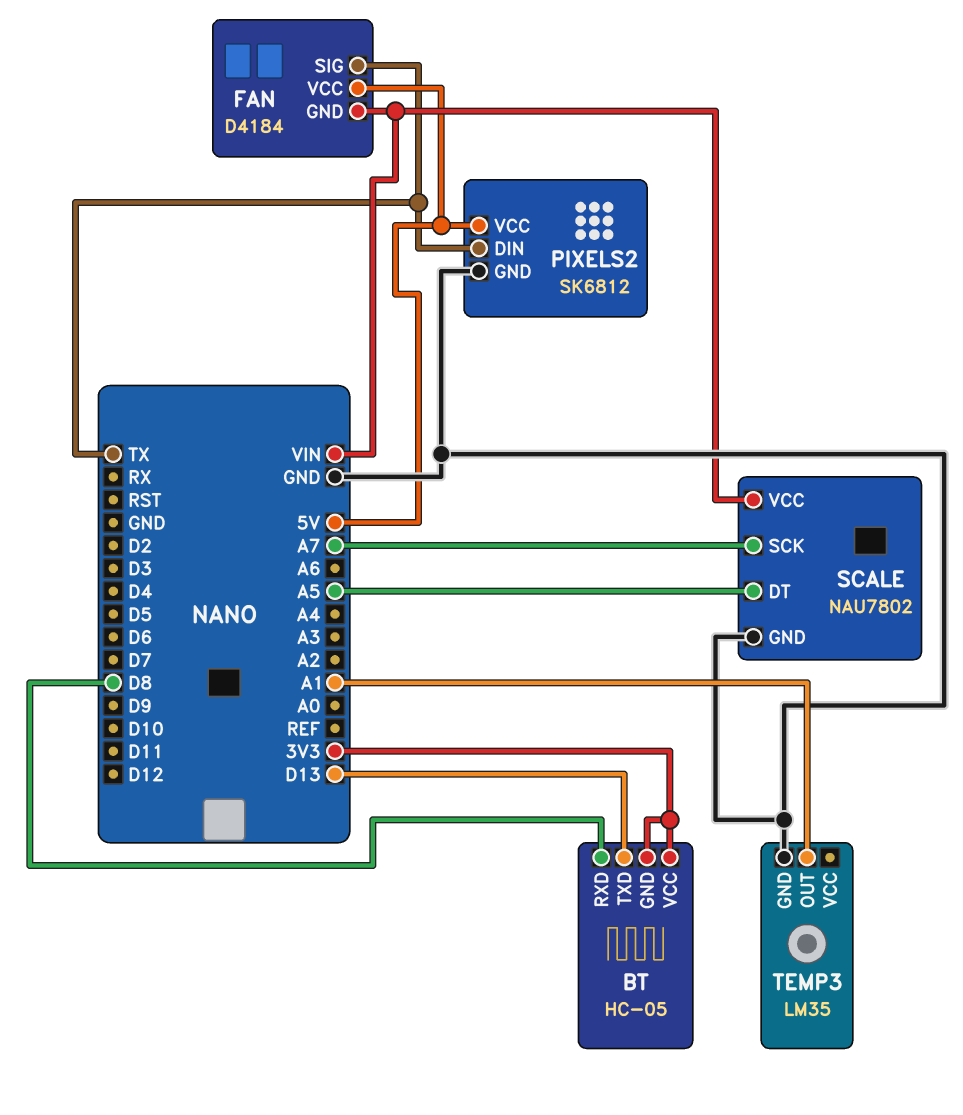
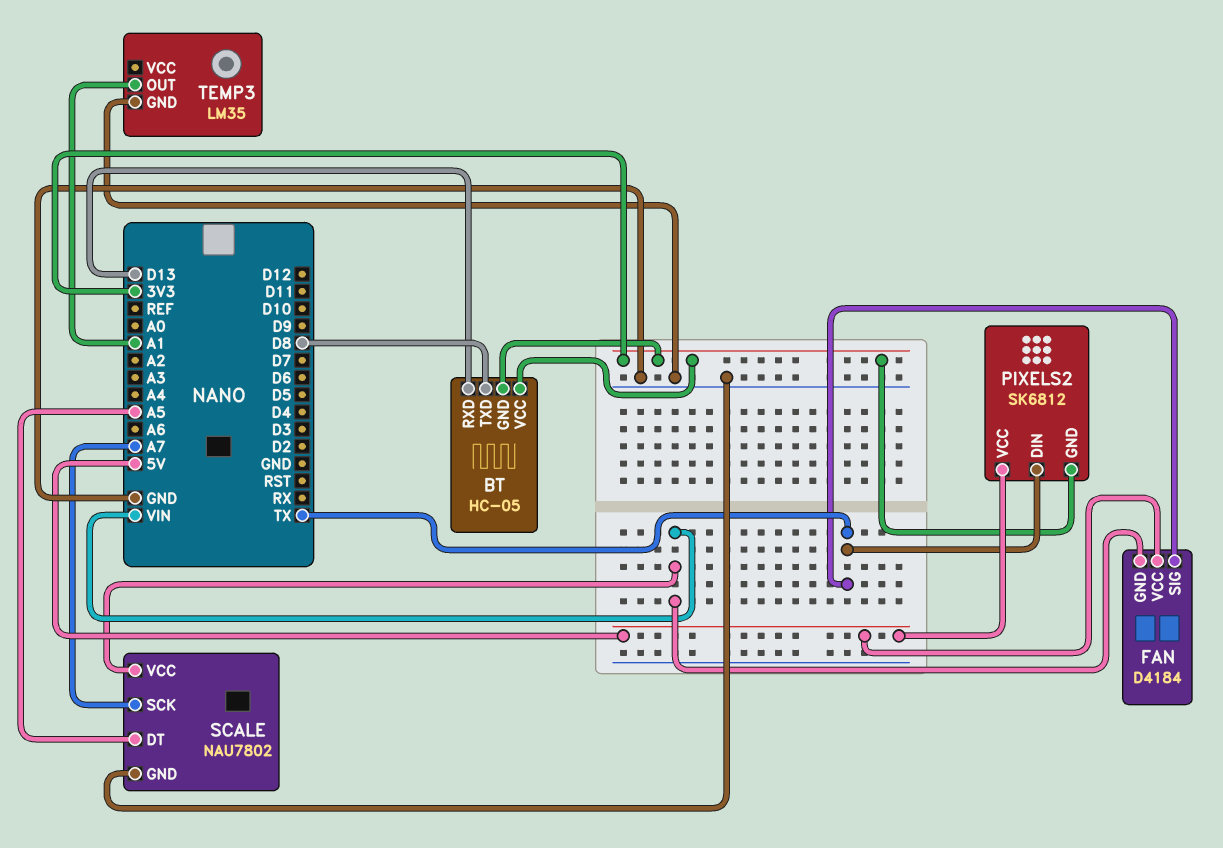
BT pin RXD: D8 -> D13
BT pin TXD: D13 -> D8
PIXELS2 pin GND: GND -> 3V3

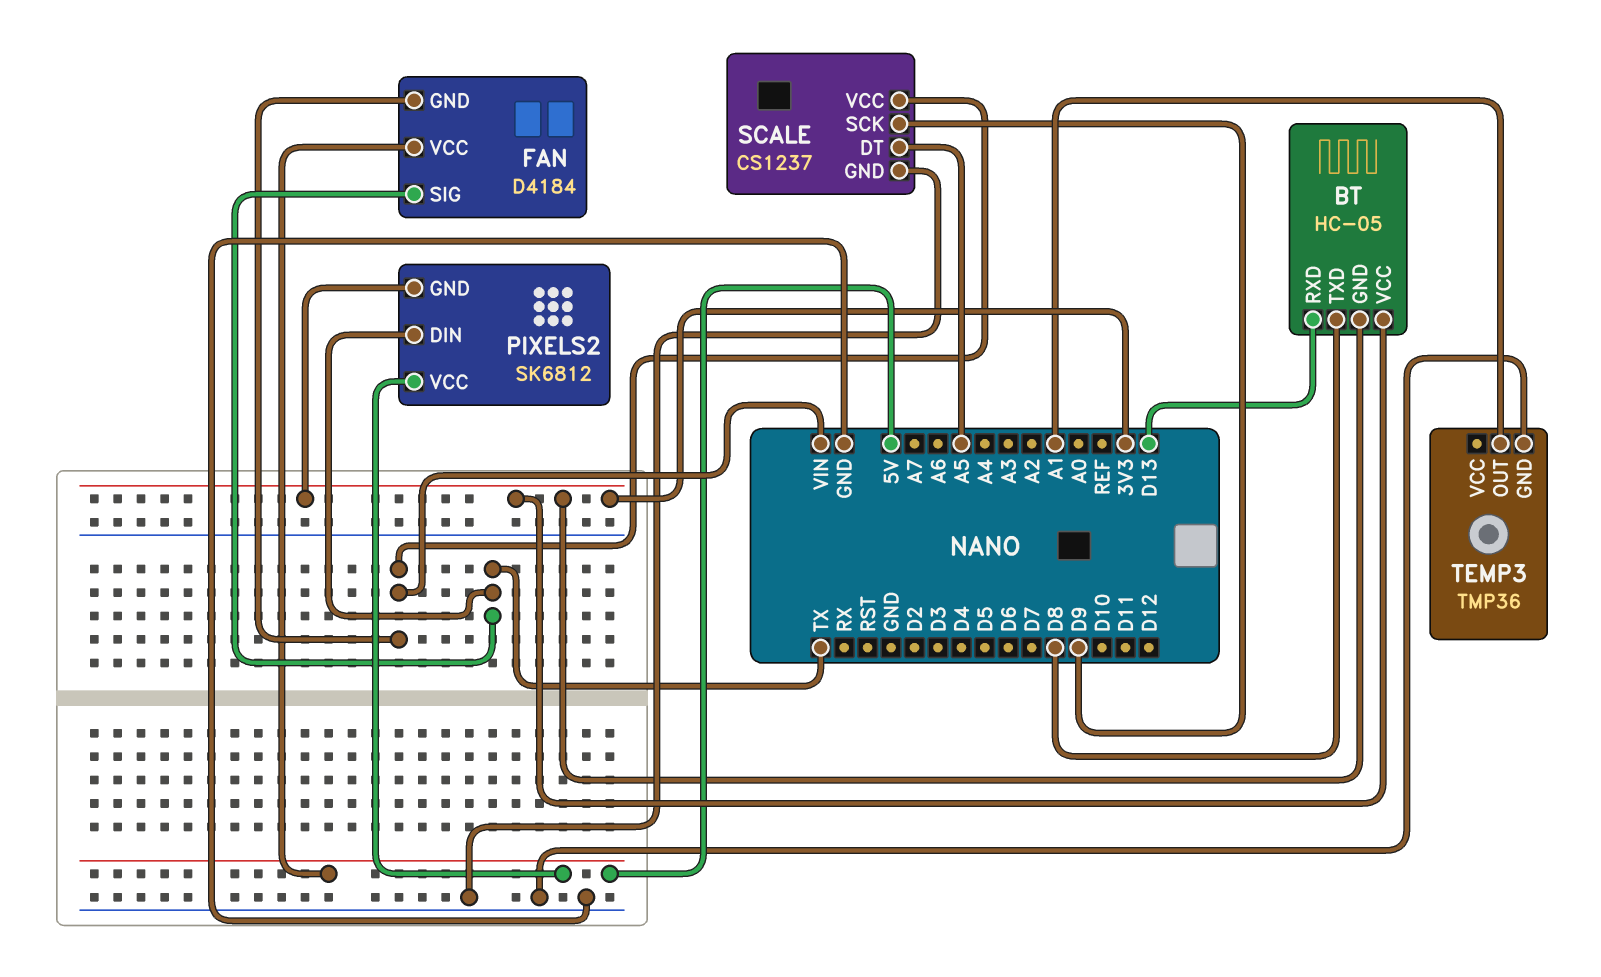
SCALE: NAU7802 -> CS1237
SCALE pin SCK: A7 -> D9
TEMP3: LM35 -> TMP36

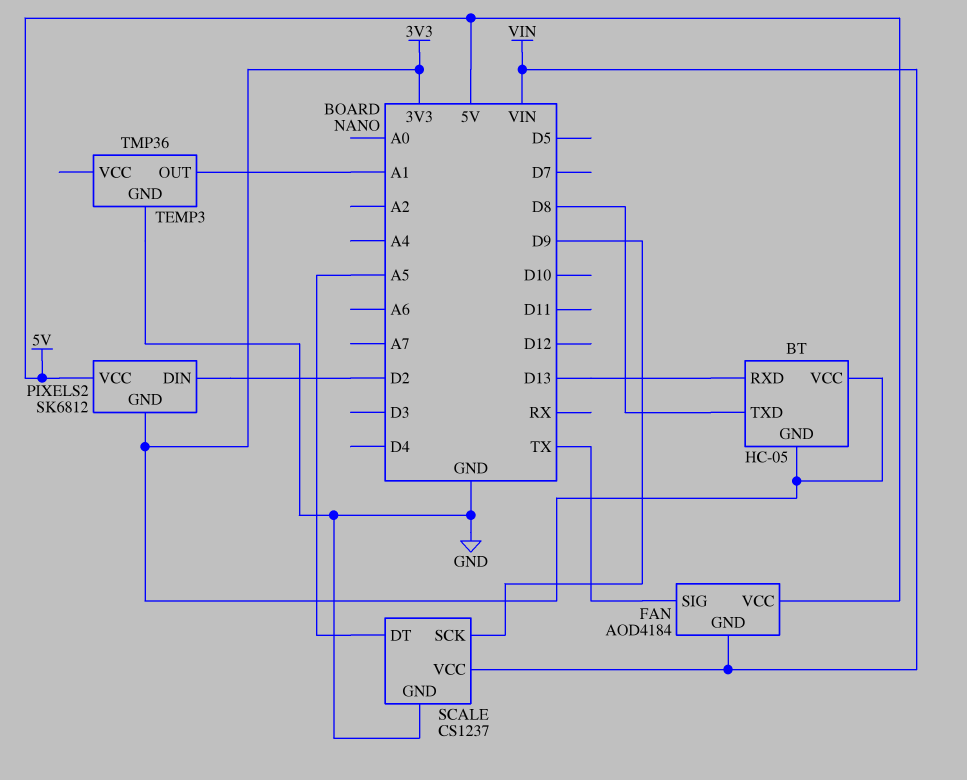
FAN: D4184 -> AOD4184
PIXELS2 pin DIN: TX -> D2

